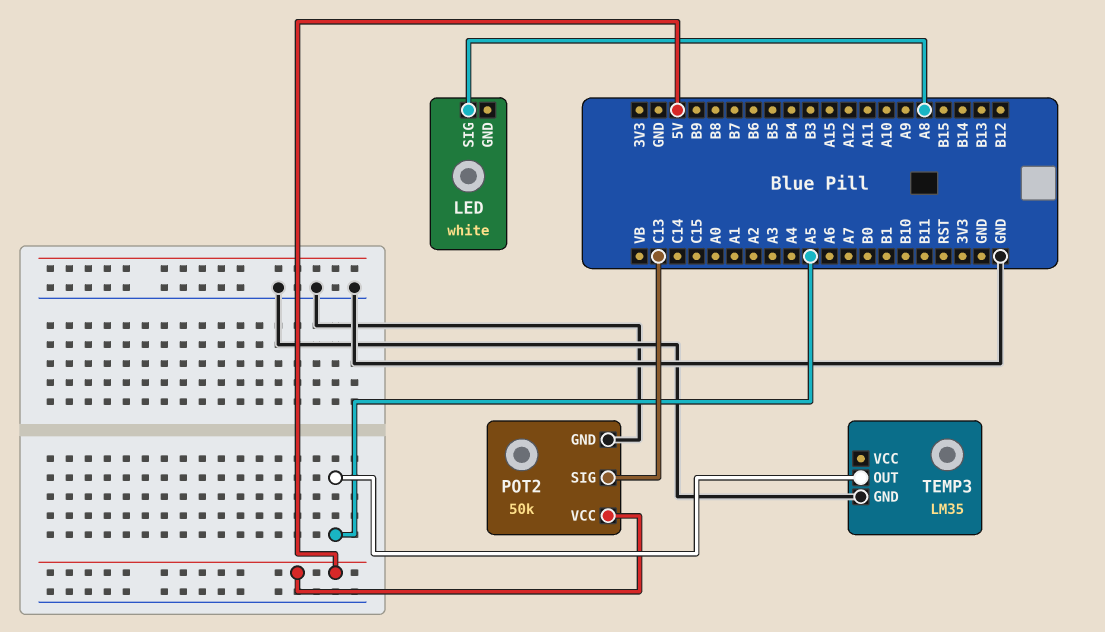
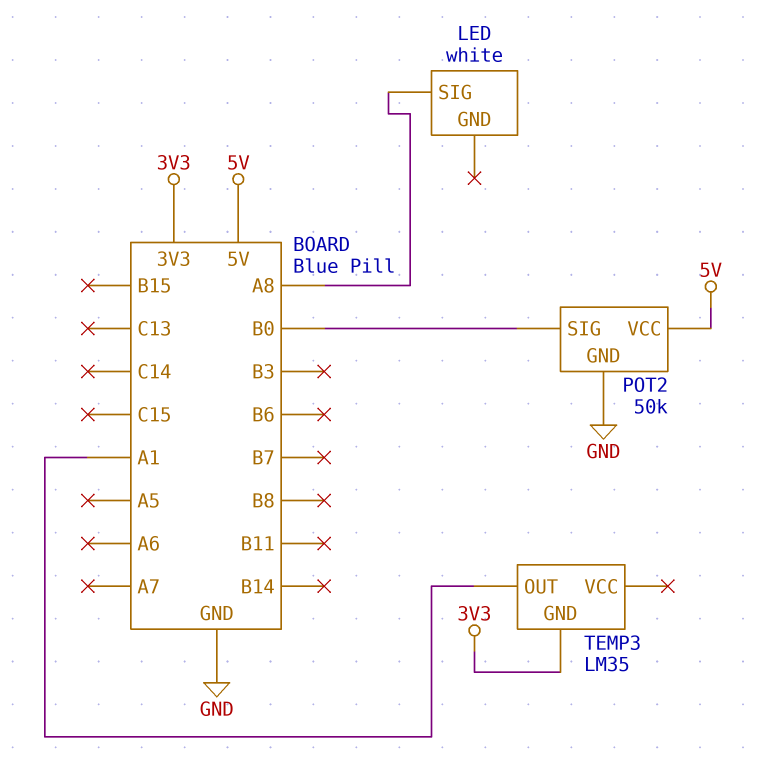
POT2 pin SIG: C13 -> B0
TEMP3 pin GND: GND -> 3V3
TEMP3 pin OUT: A5 -> A1

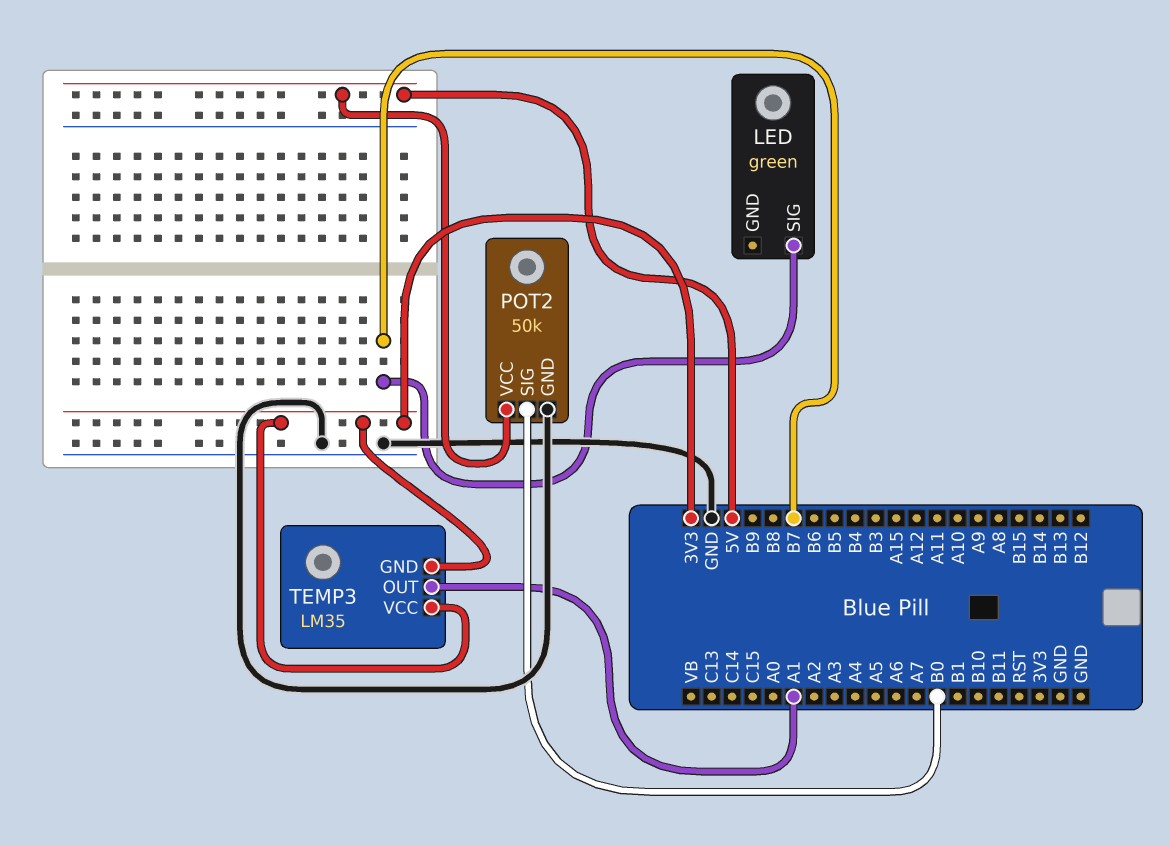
LED: white -> green
LED pin SIG: A8 -> B7
TEMP3 pin VCC: none -> 3V3

